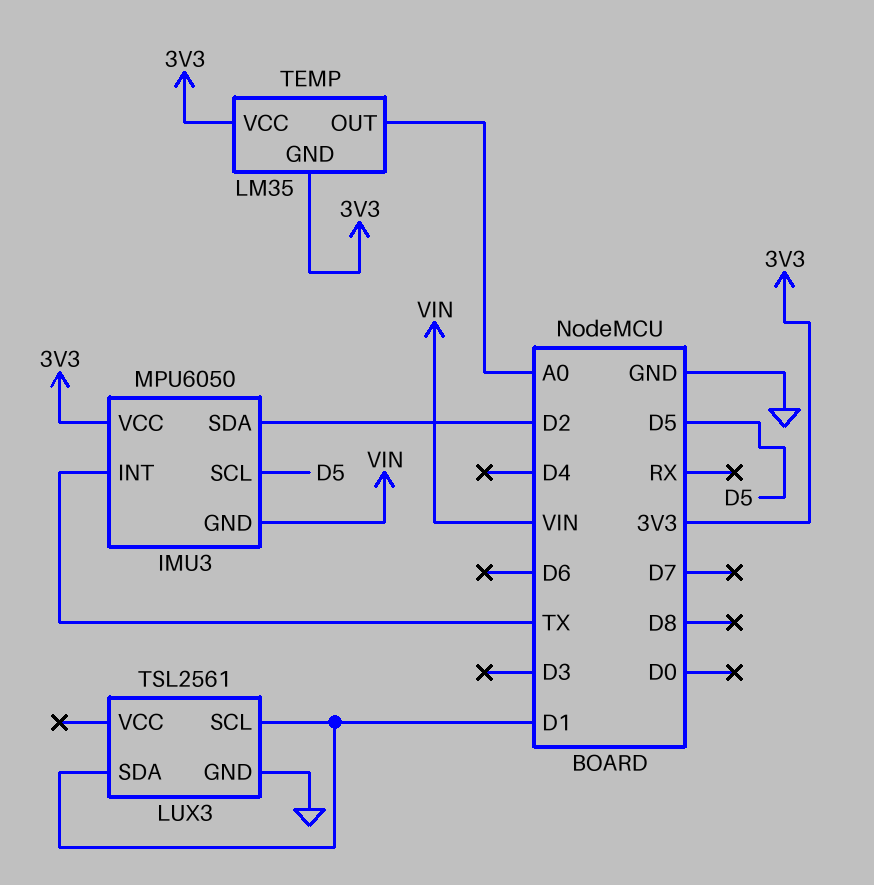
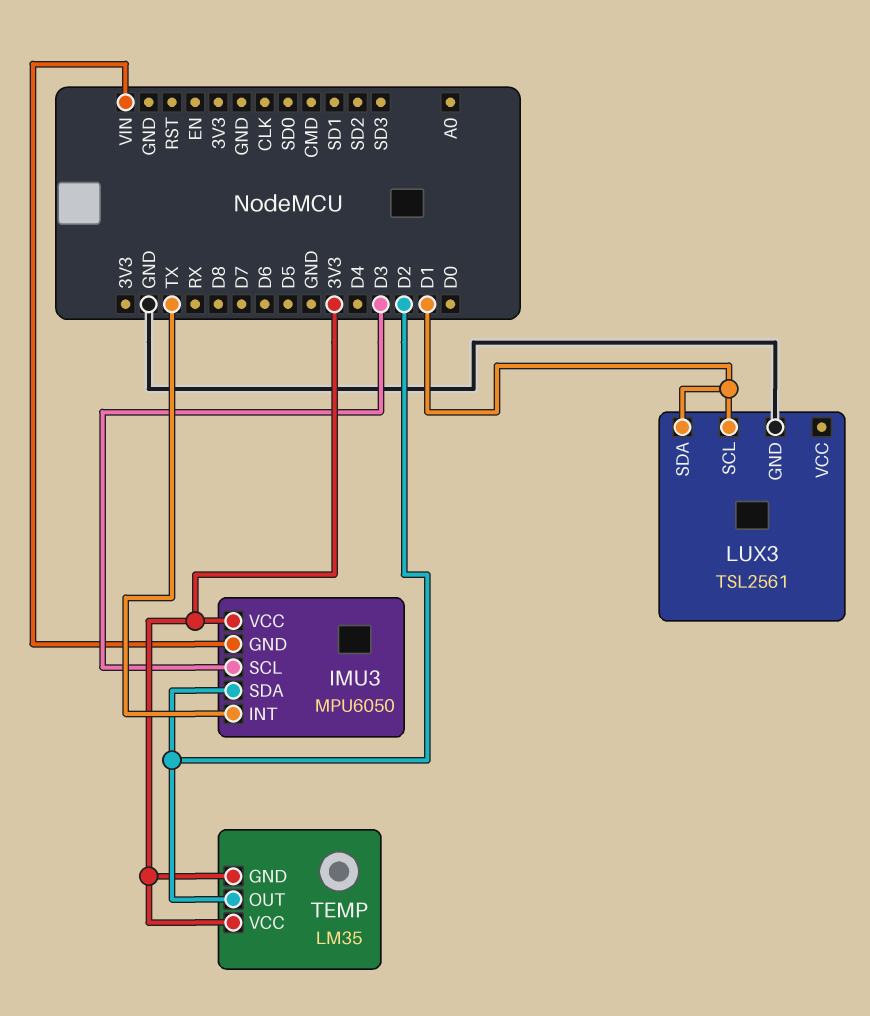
IMU3 pin SCL: D5 -> D3
TEMP pin OUT: A0 -> D2

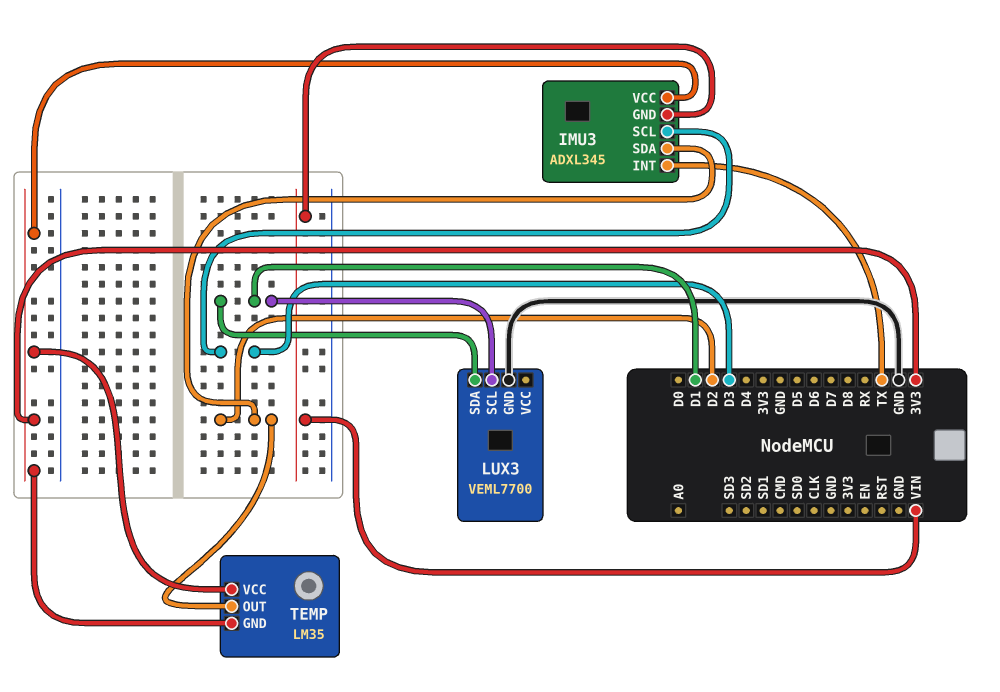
IMU3: MPU6050 -> ADXL345
LUX3: TSL2561 -> VEML7700

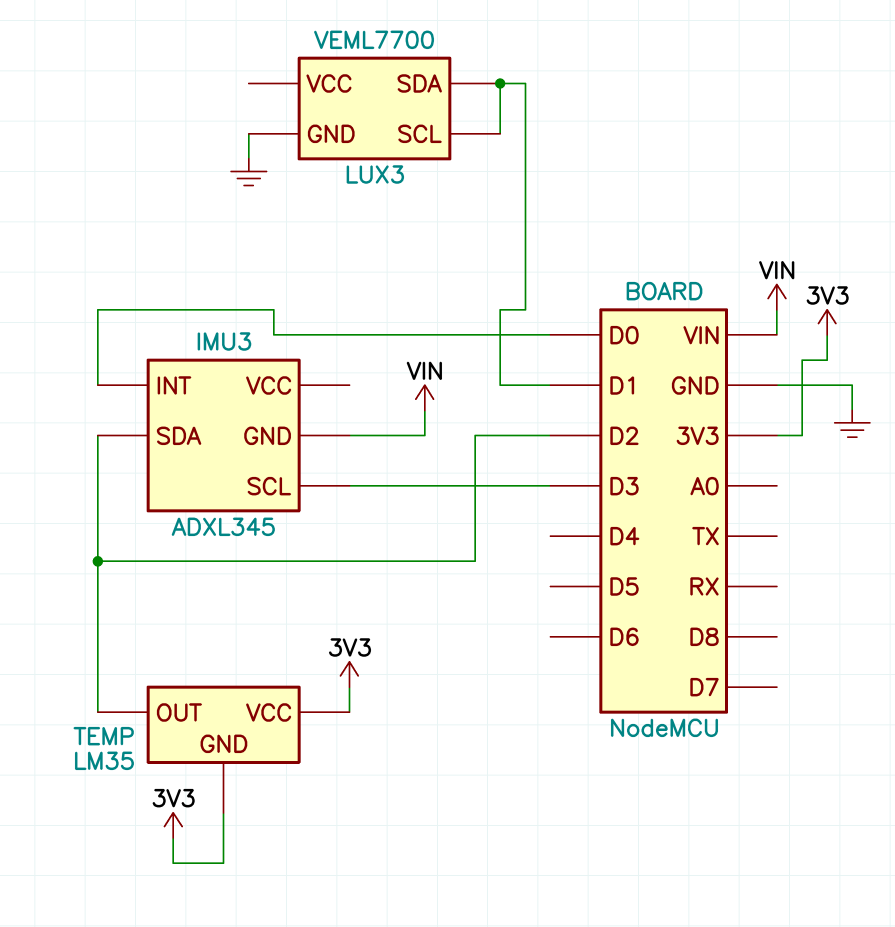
IMU3 pin INT: TX -> D0
IMU3 pin VCC: 3V3 -> none

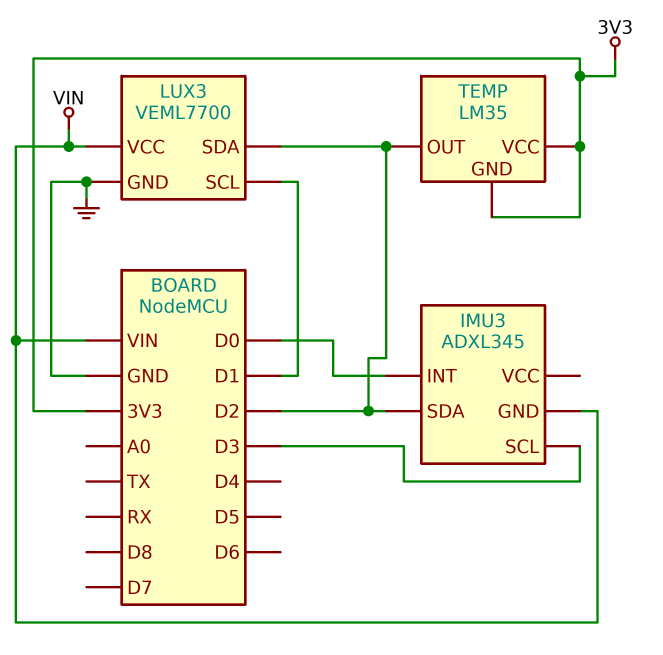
LUX3 pin SDA: D1 -> D2
LUX3 pin VCC: none -> VIN

